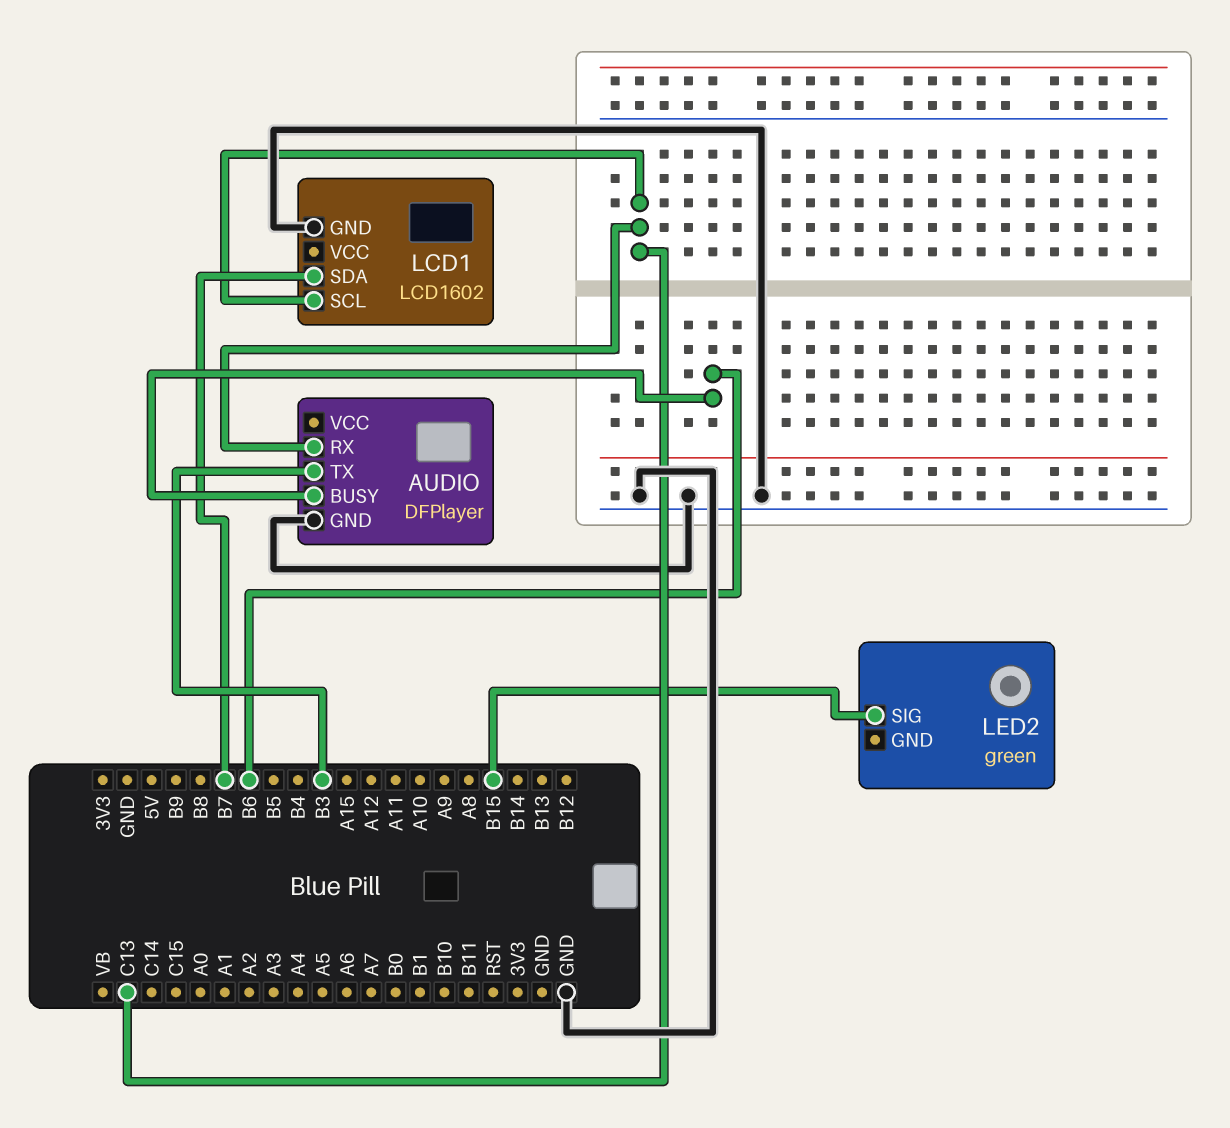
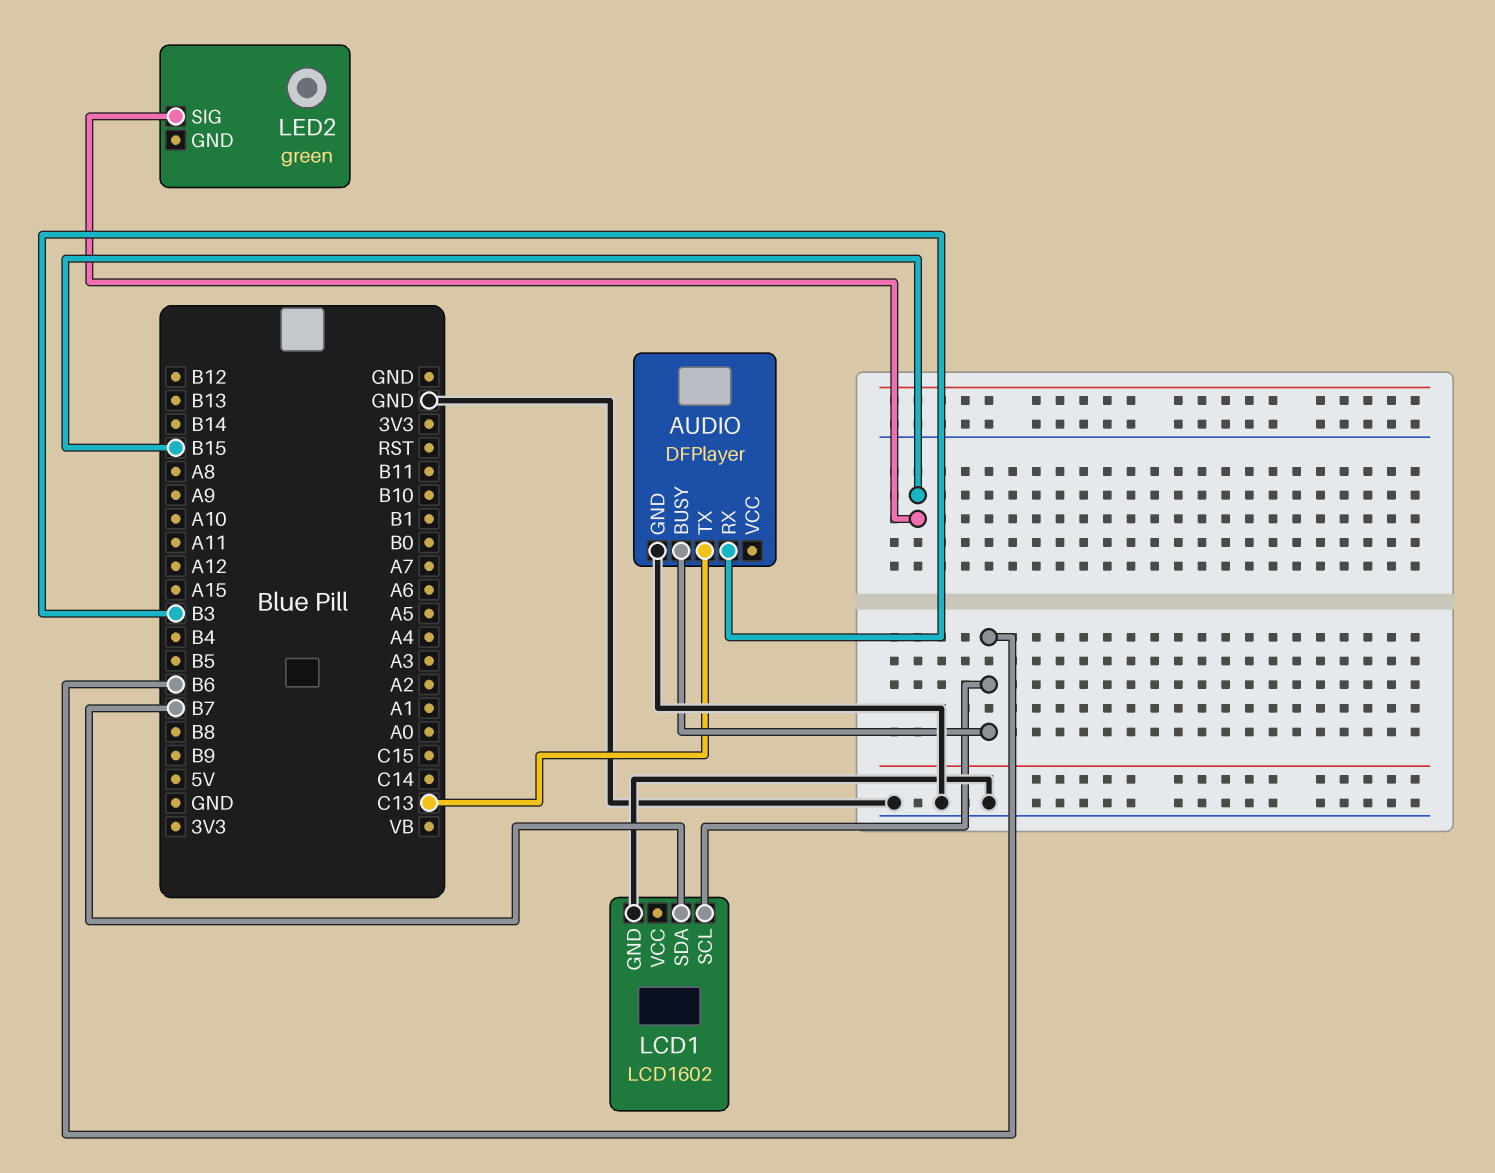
AUDIO pin RX: C13 -> B3
AUDIO pin TX: B3 -> C13
LCD1 pin SCL: C13 -> B6

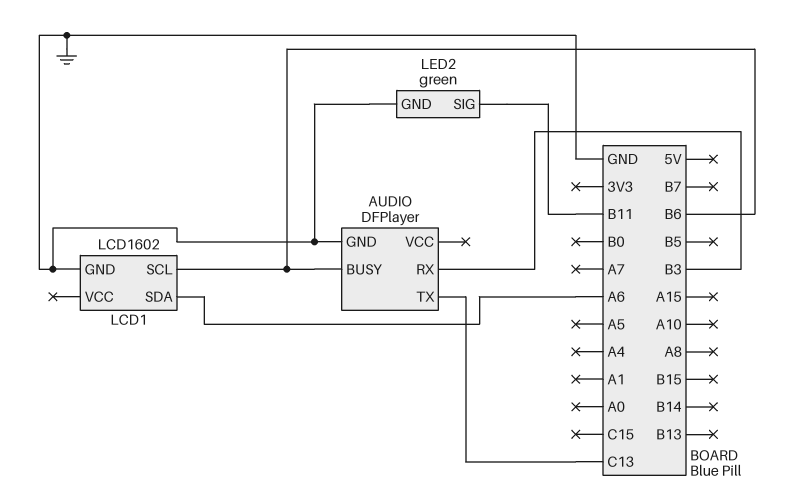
LCD1 pin SDA: B7 -> A6
LED2 pin GND: none -> GND
LED2 pin SIG: B15 -> B11

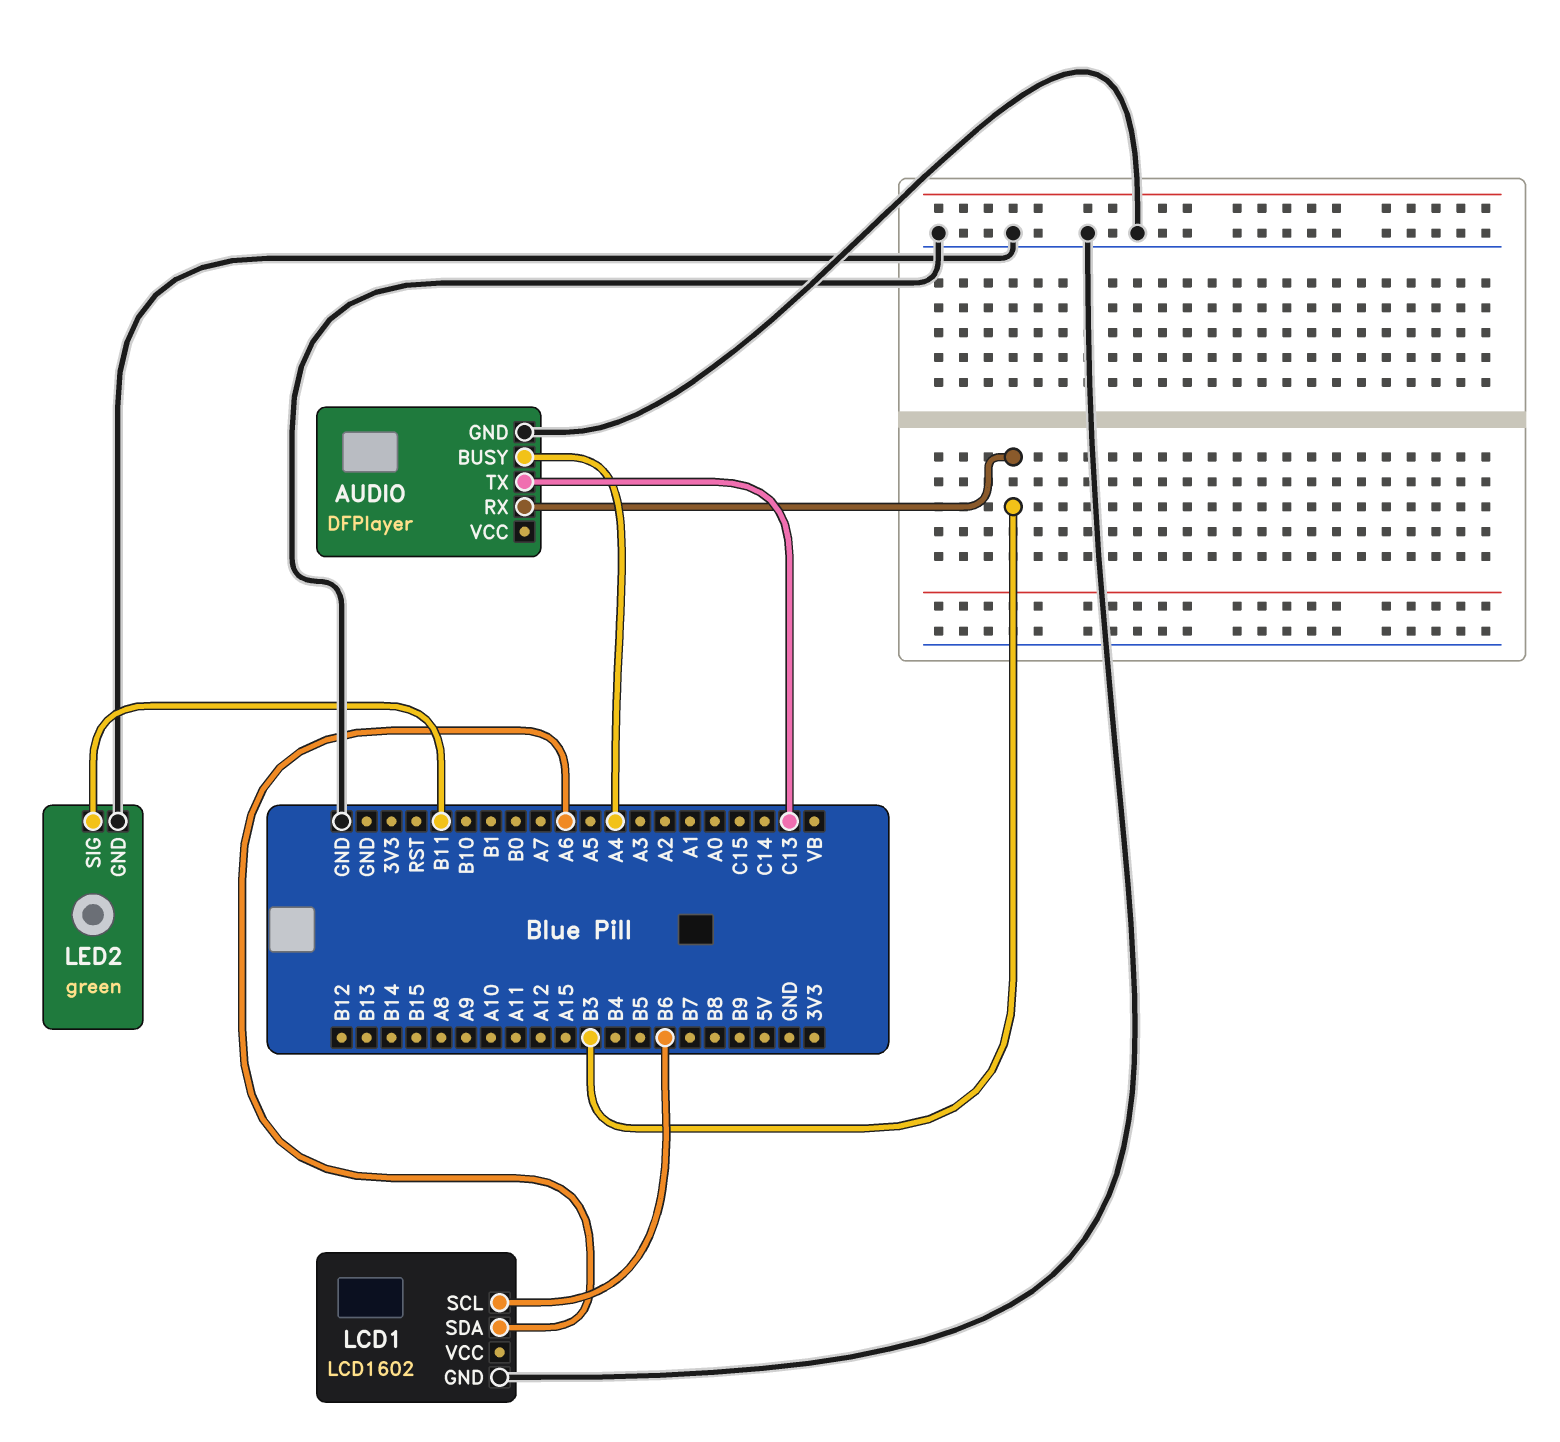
AUDIO pin BUSY: B6 -> A4

